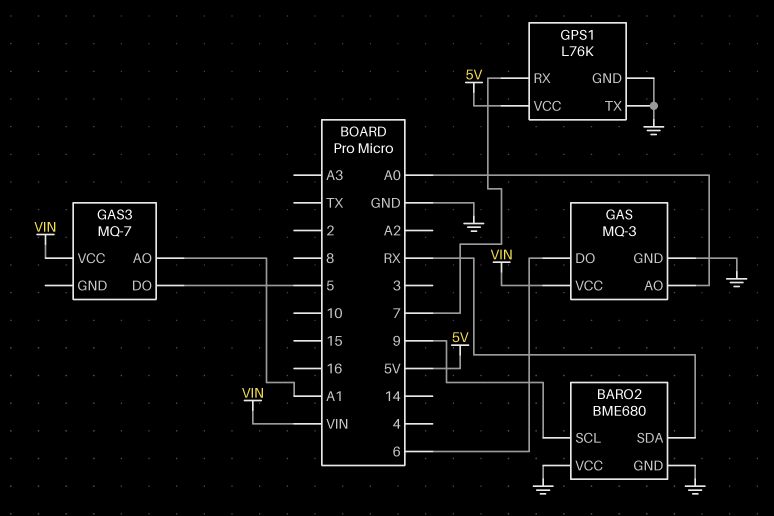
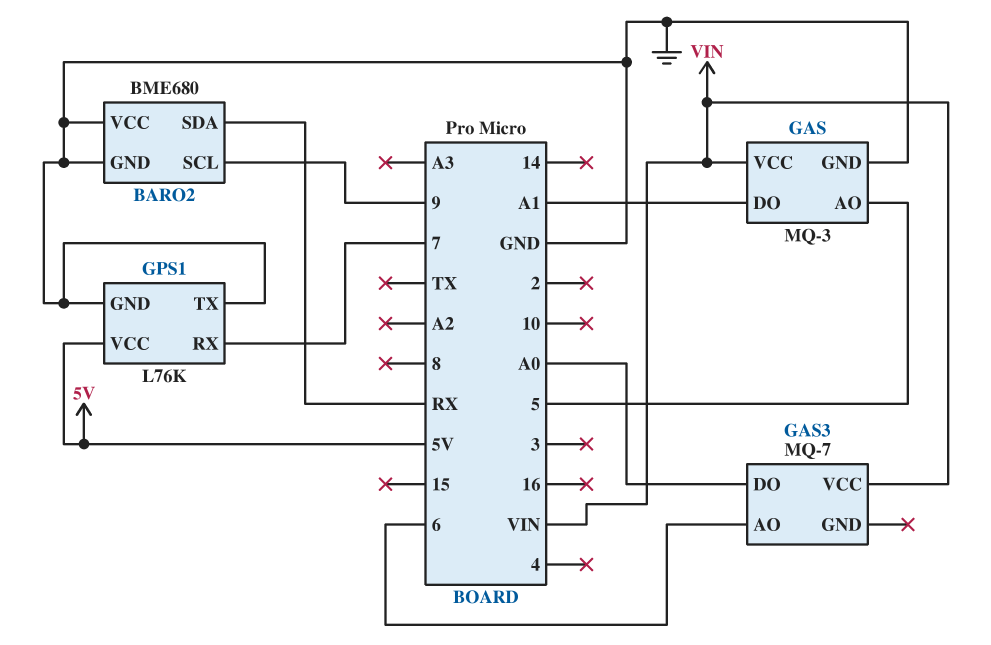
GAS pin AO: A0 -> 5
GAS pin DO: 6 -> A1
GAS3 pin AO: A1 -> 6
GAS3 pin DO: 5 -> A0

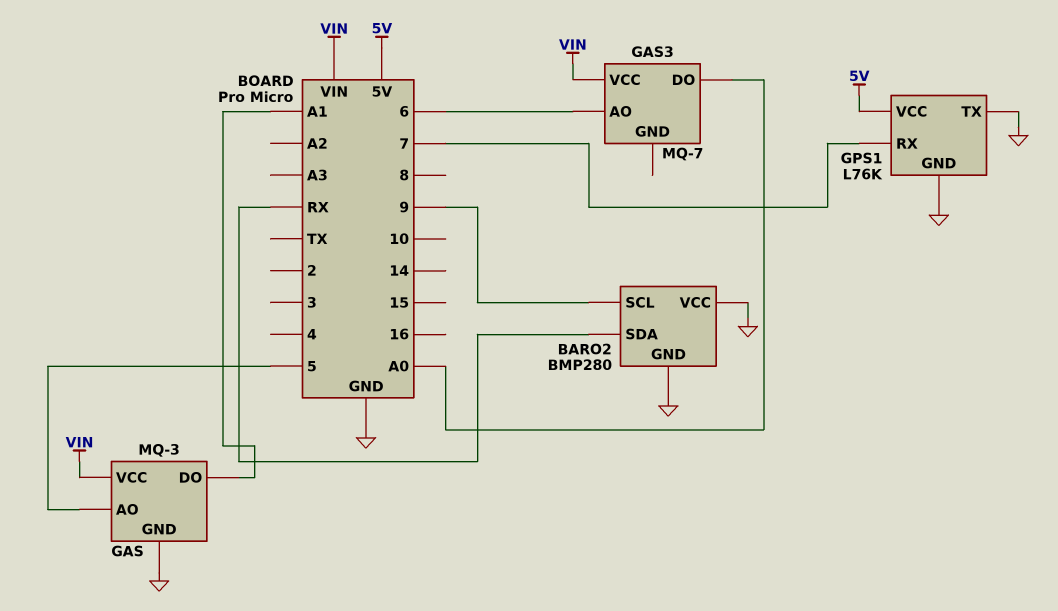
BARO2: BME680 -> BMP280

